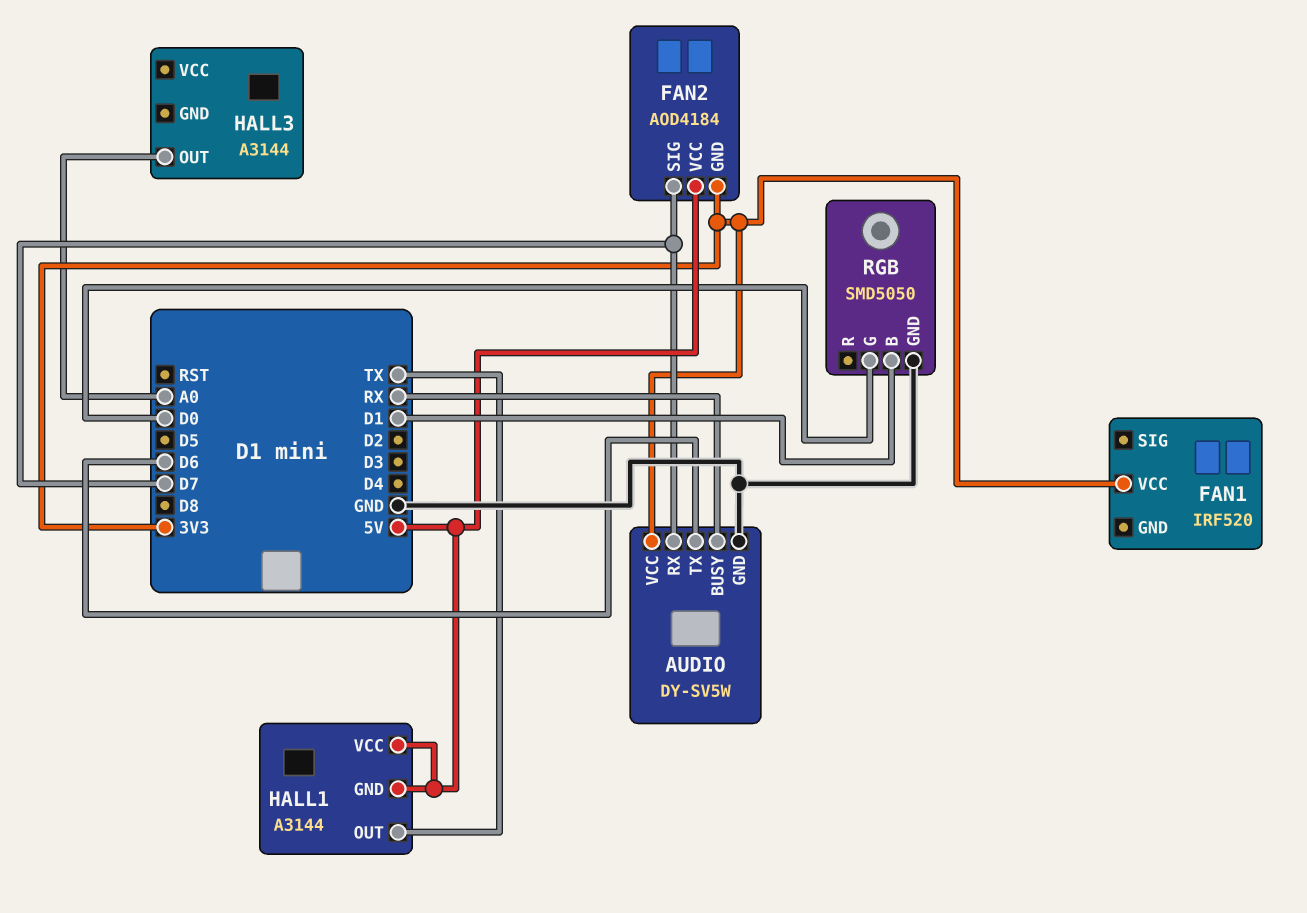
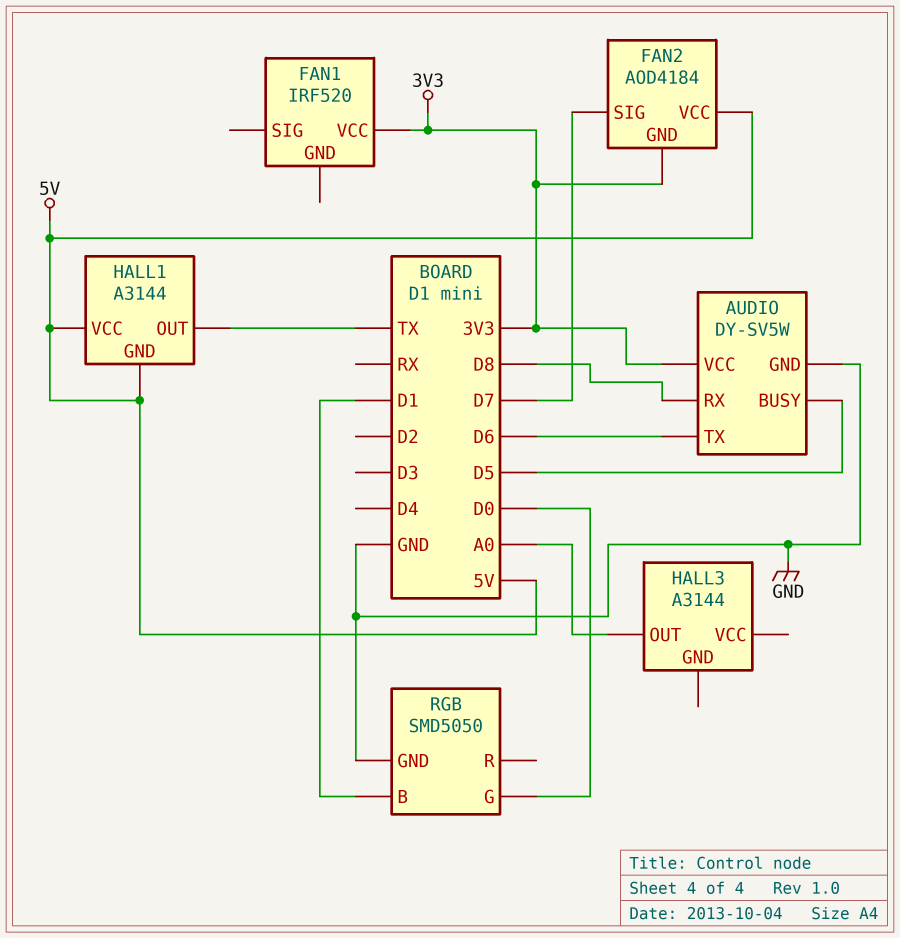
AUDIO pin BUSY: RX -> D5
AUDIO pin RX: D7 -> D8

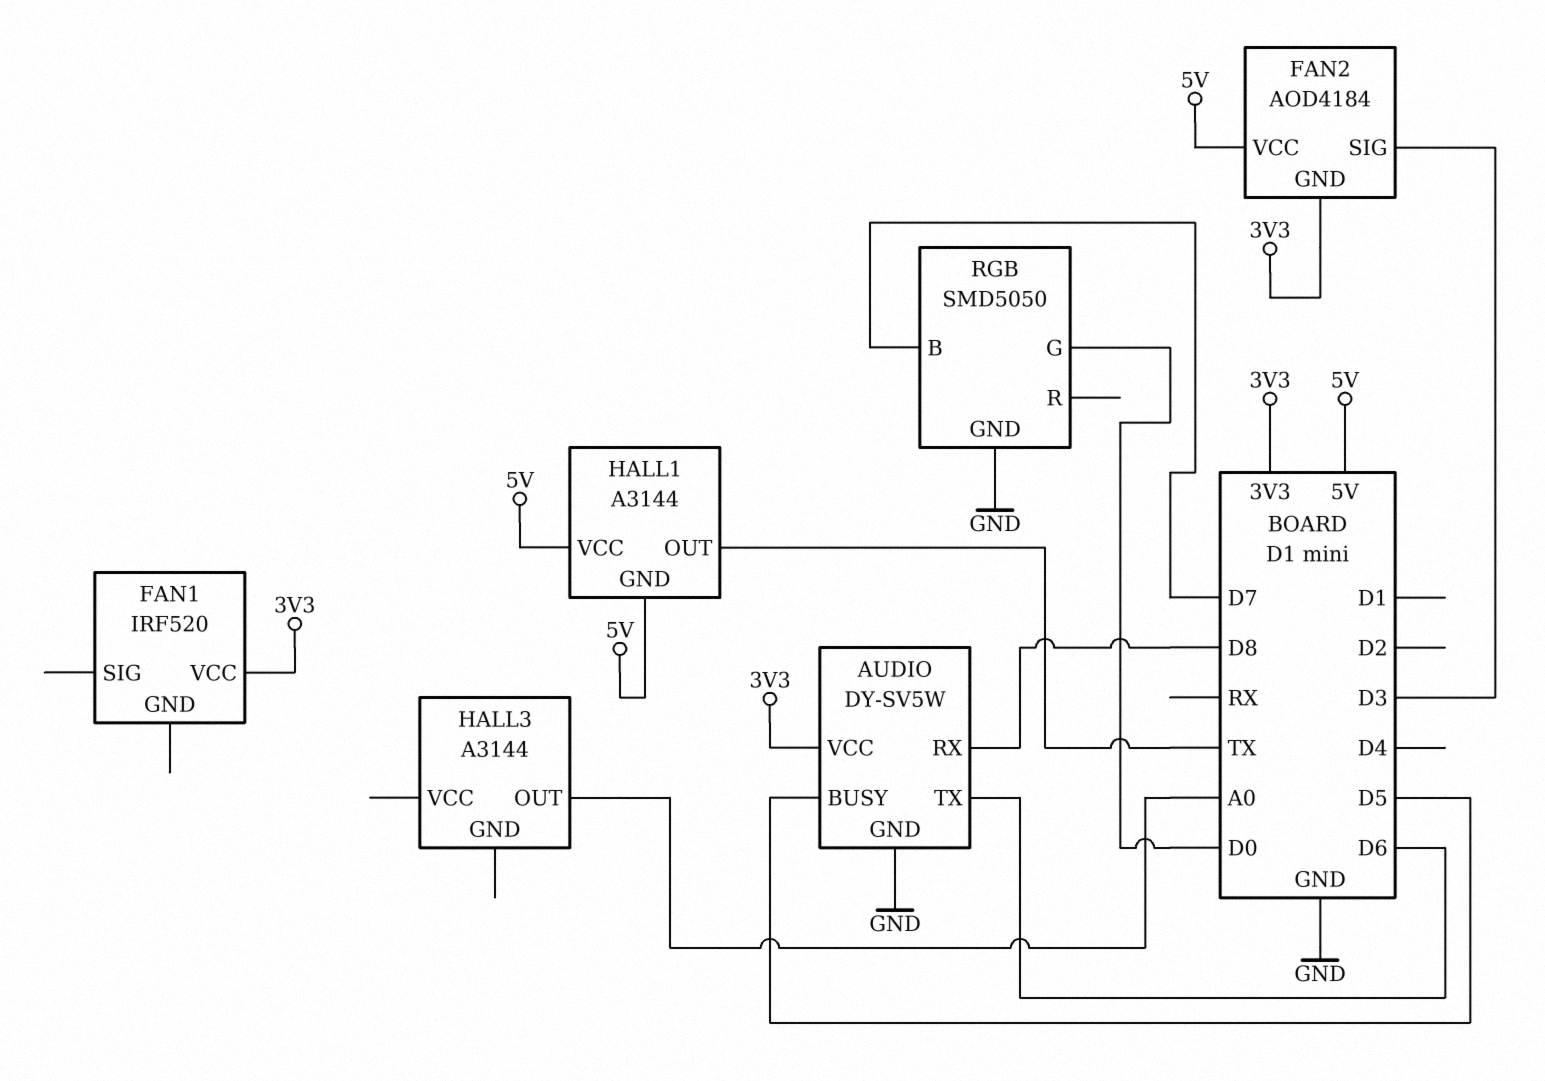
FAN2 pin SIG: D7 -> D3
RGB pin B: D1 -> D7

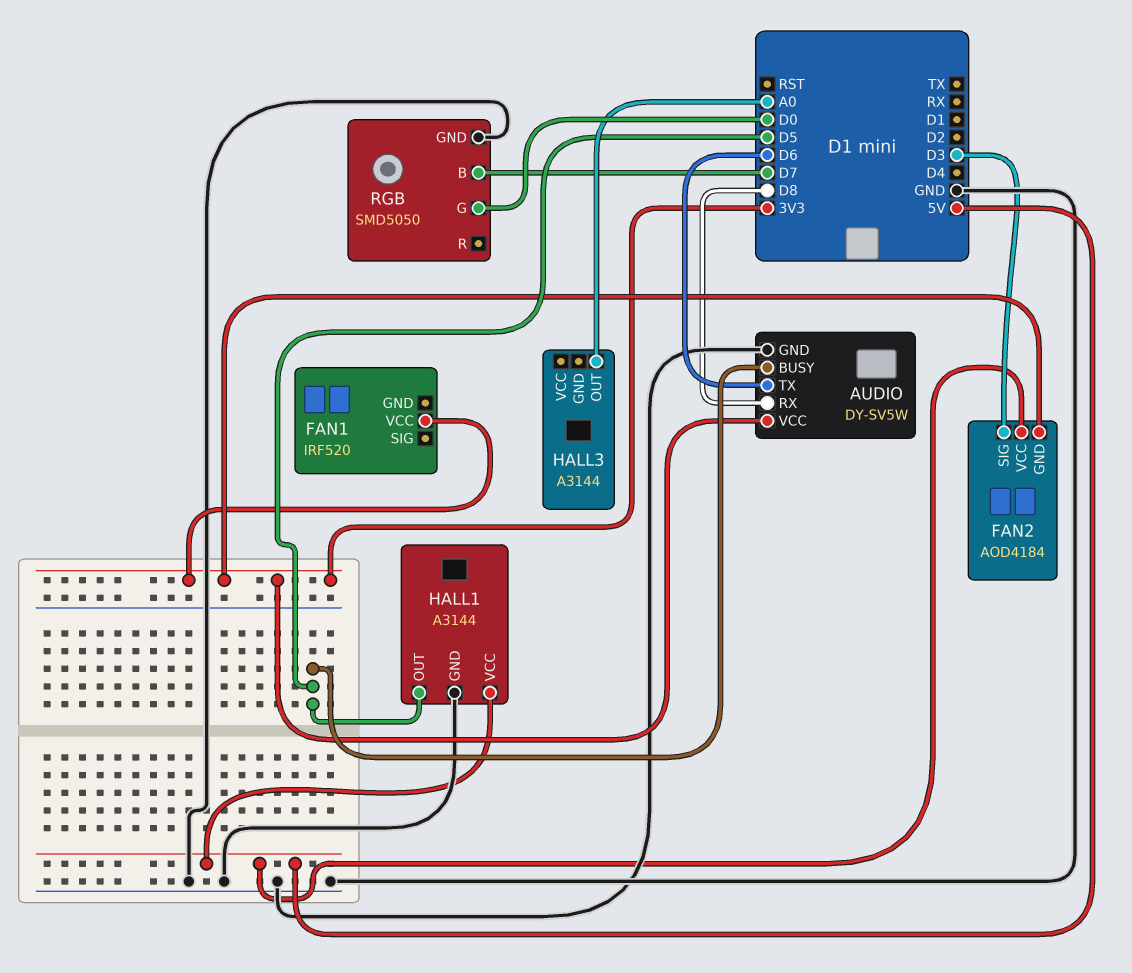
HALL1 pin GND: 5V -> GND
HALL1 pin OUT: TX -> D5

